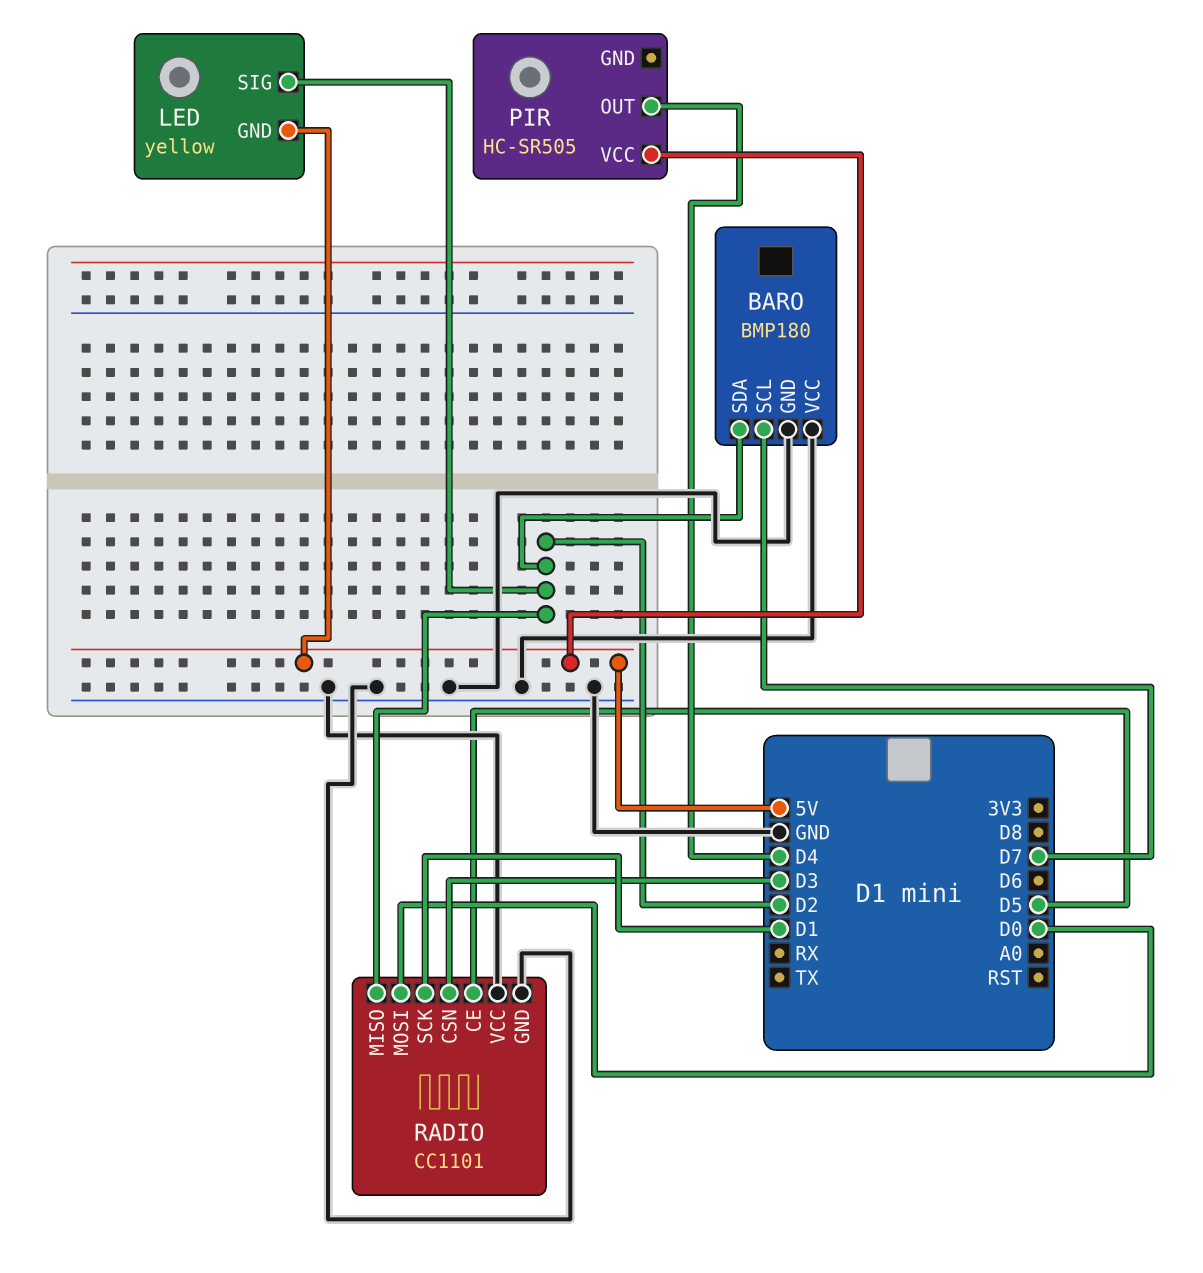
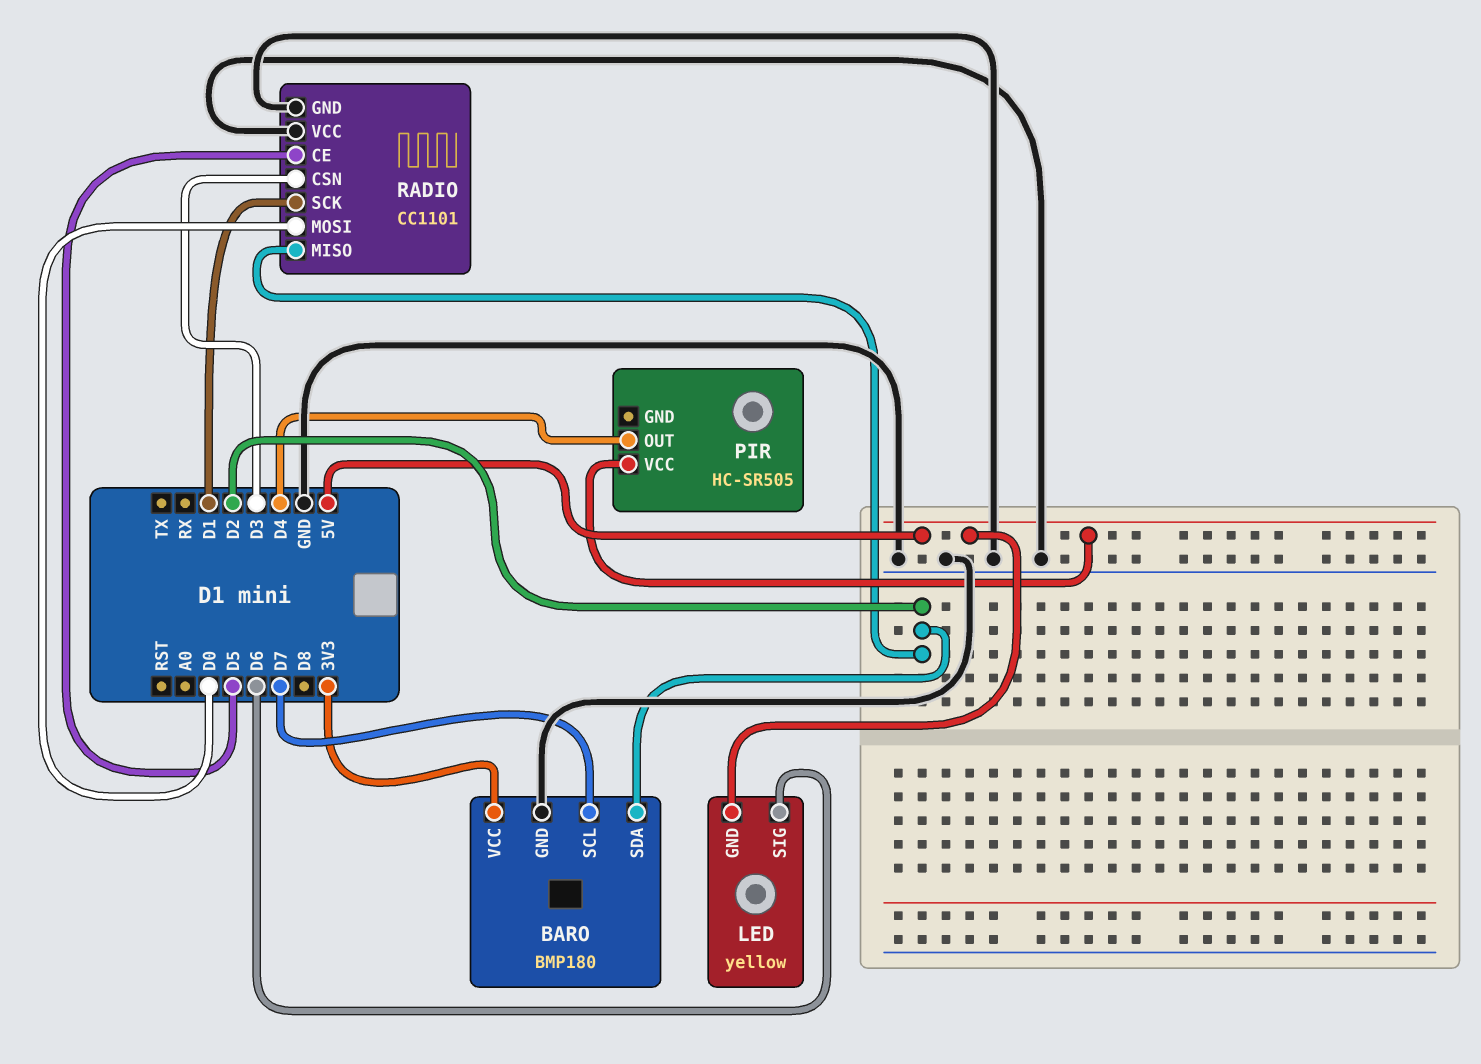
BARO pin VCC: GND -> 3V3
LED pin SIG: D2 -> D6

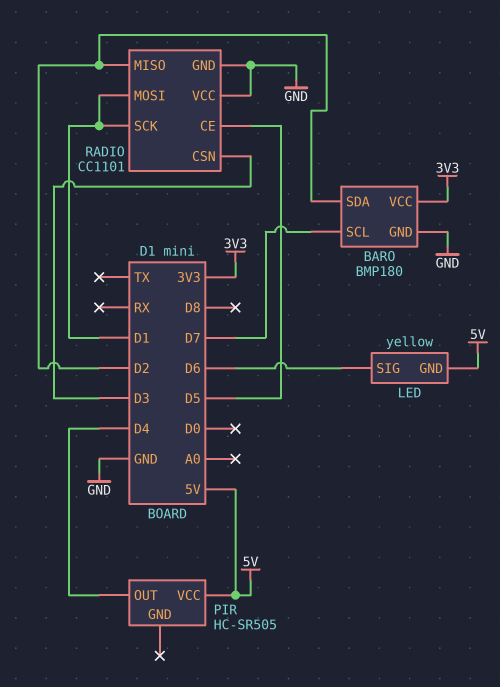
RADIO pin MOSI: D0 -> D1

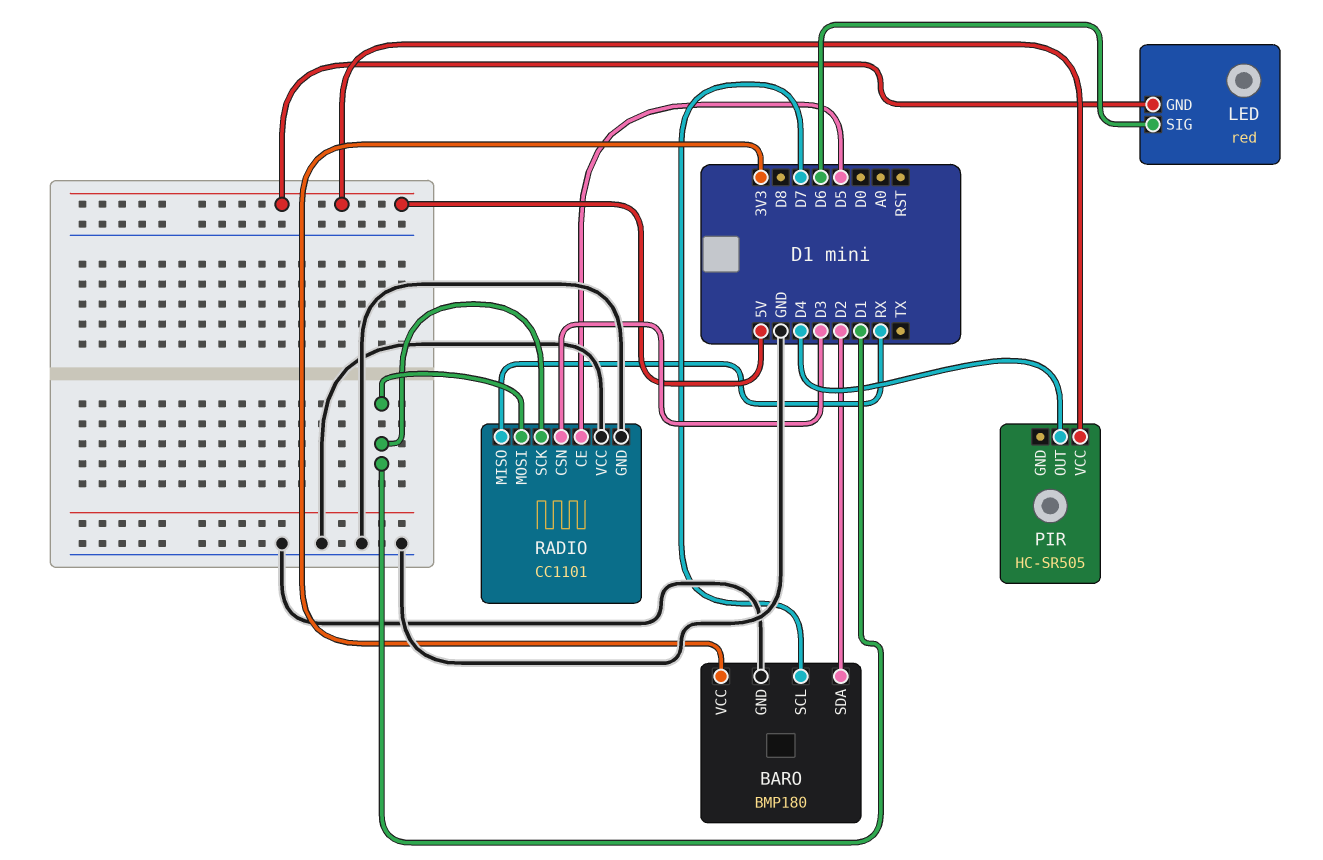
LED: yellow -> red
RADIO pin MISO: D2 -> RX

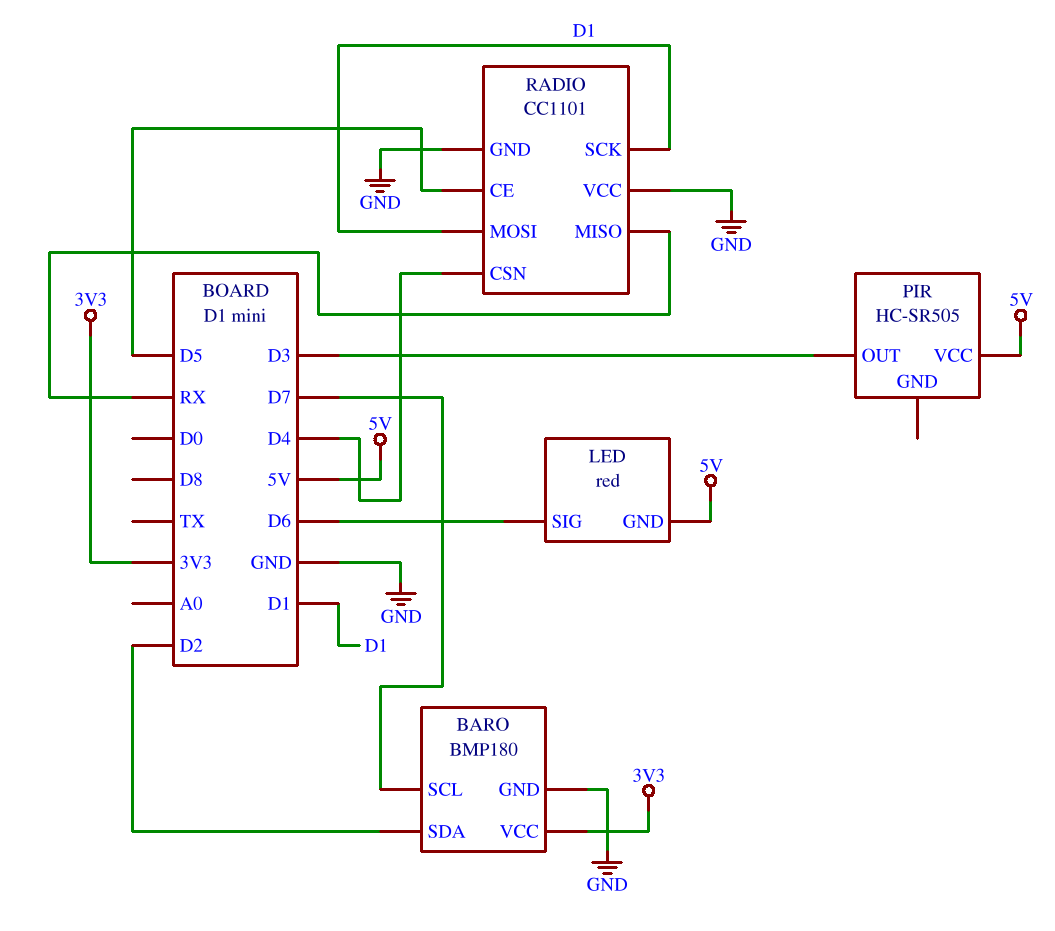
PIR pin OUT: D4 -> D3
RADIO pin CSN: D3 -> D4

